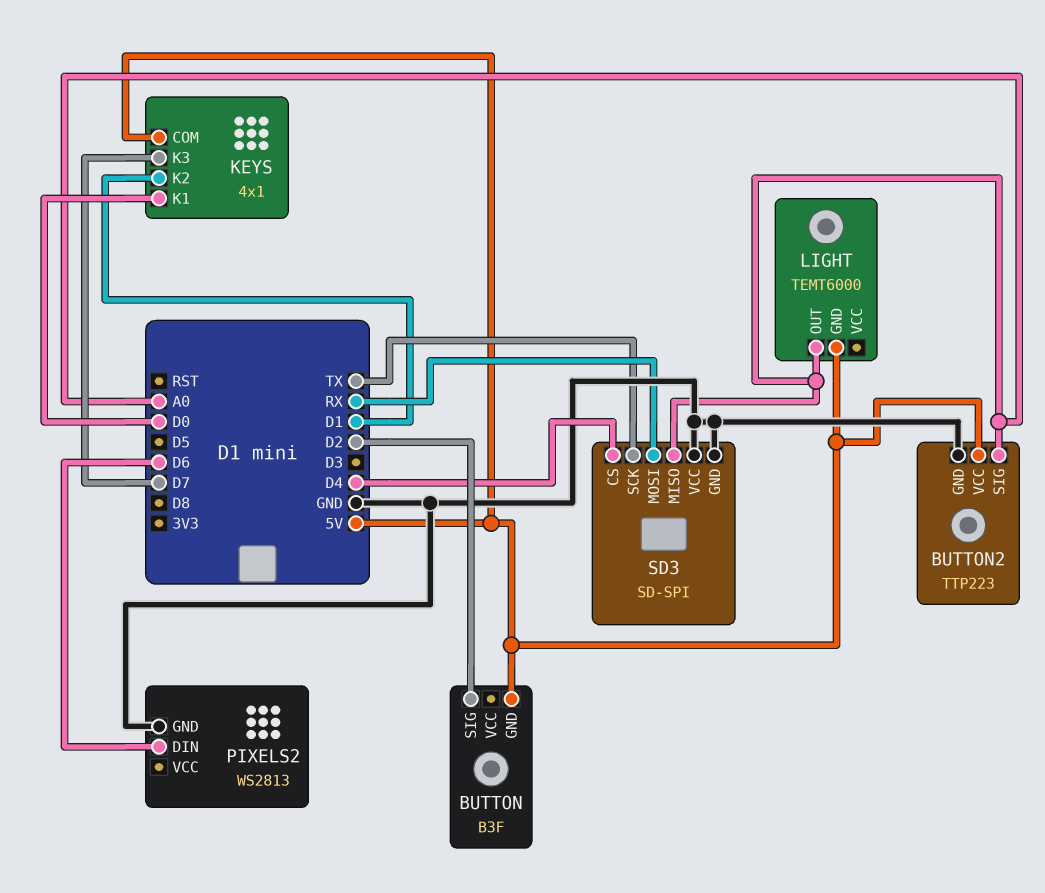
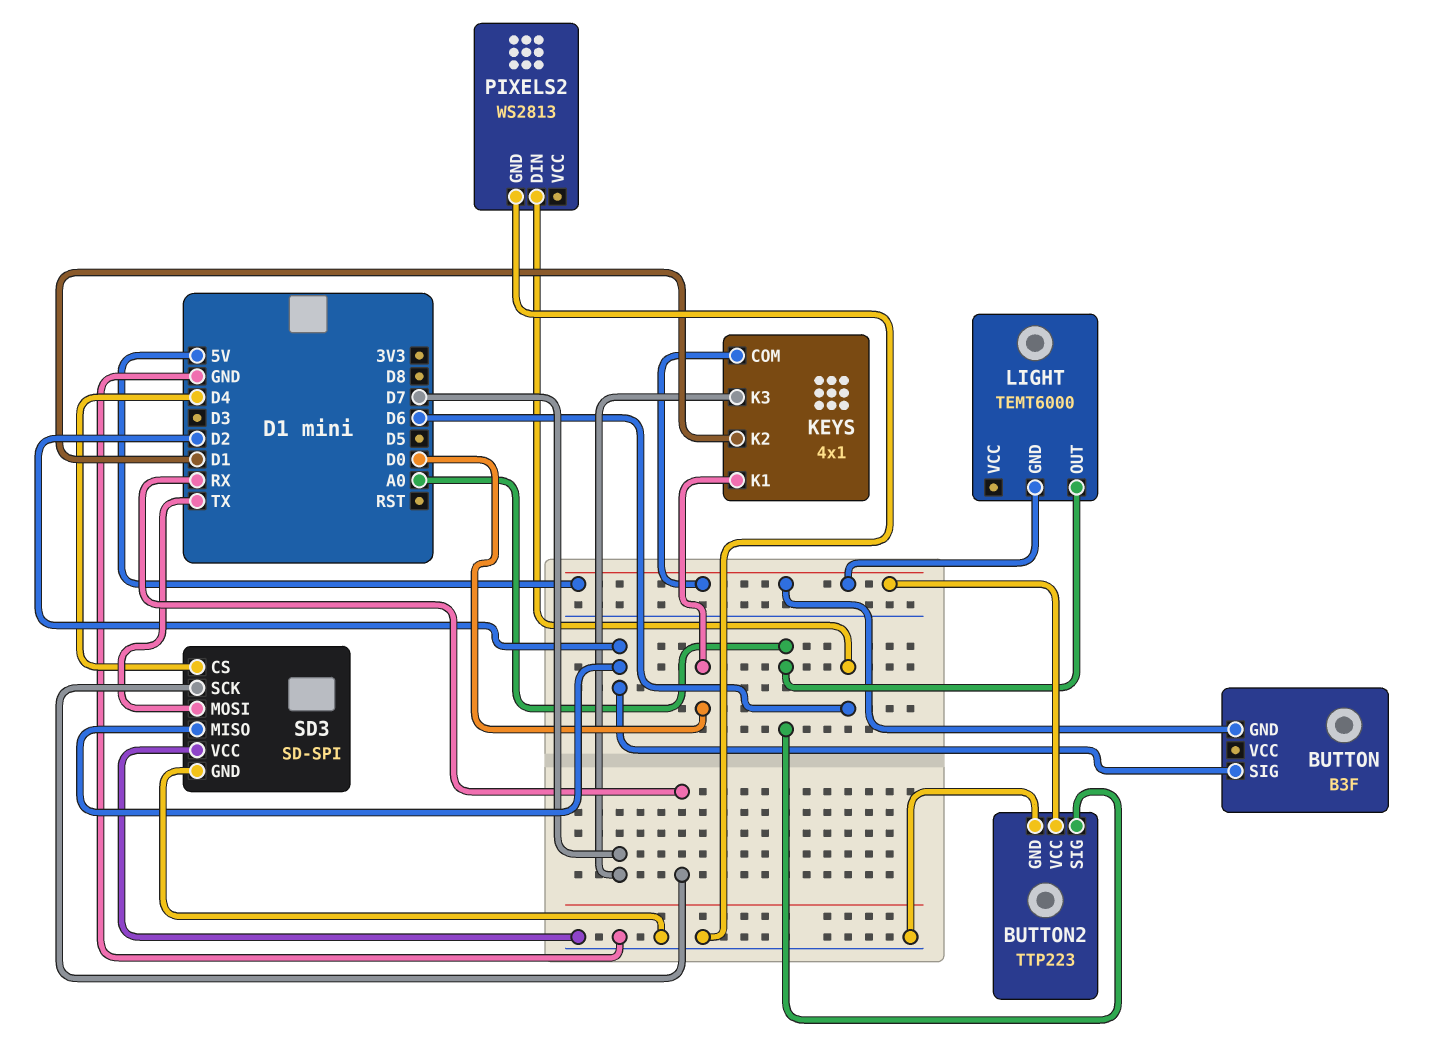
SD3 pin MISO: A0 -> D2
SD3 pin MOSI: RX -> TX
SD3 pin SCK: TX -> RX

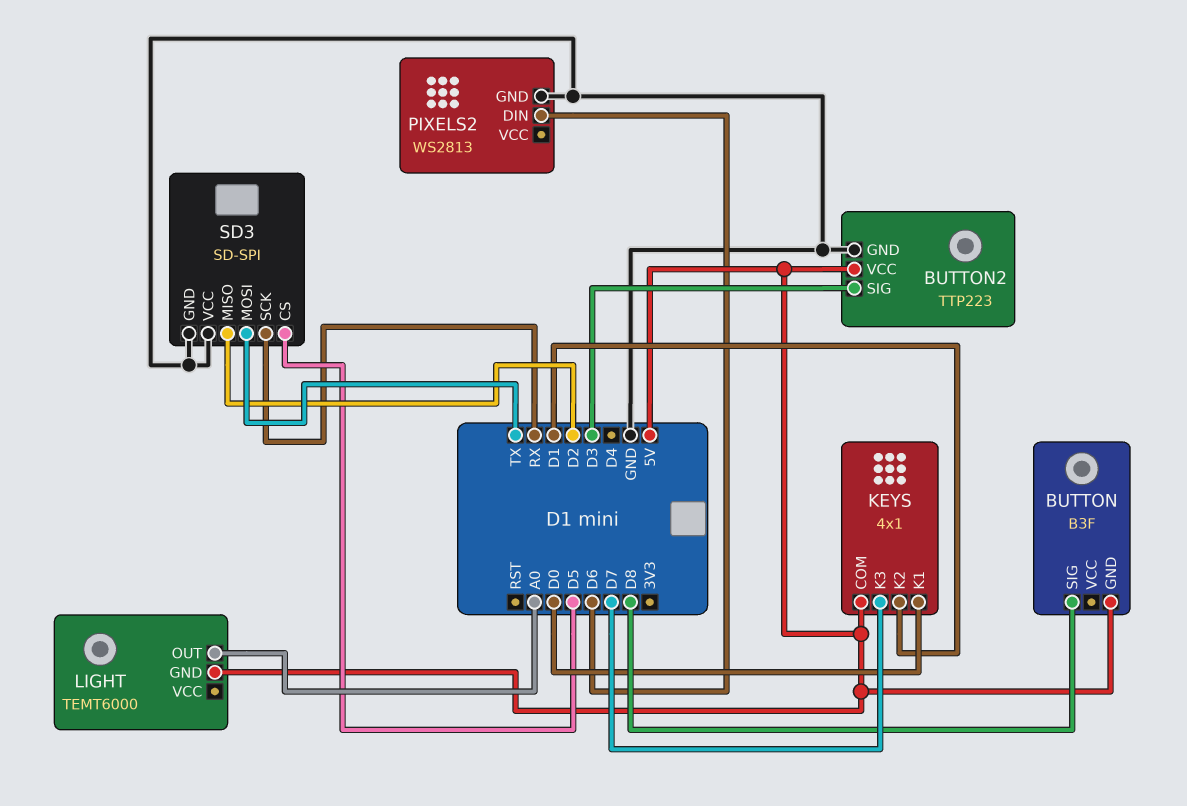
BUTTON pin SIG: D2 -> D8
BUTTON2 pin SIG: A0 -> D3
SD3 pin CS: D4 -> D5

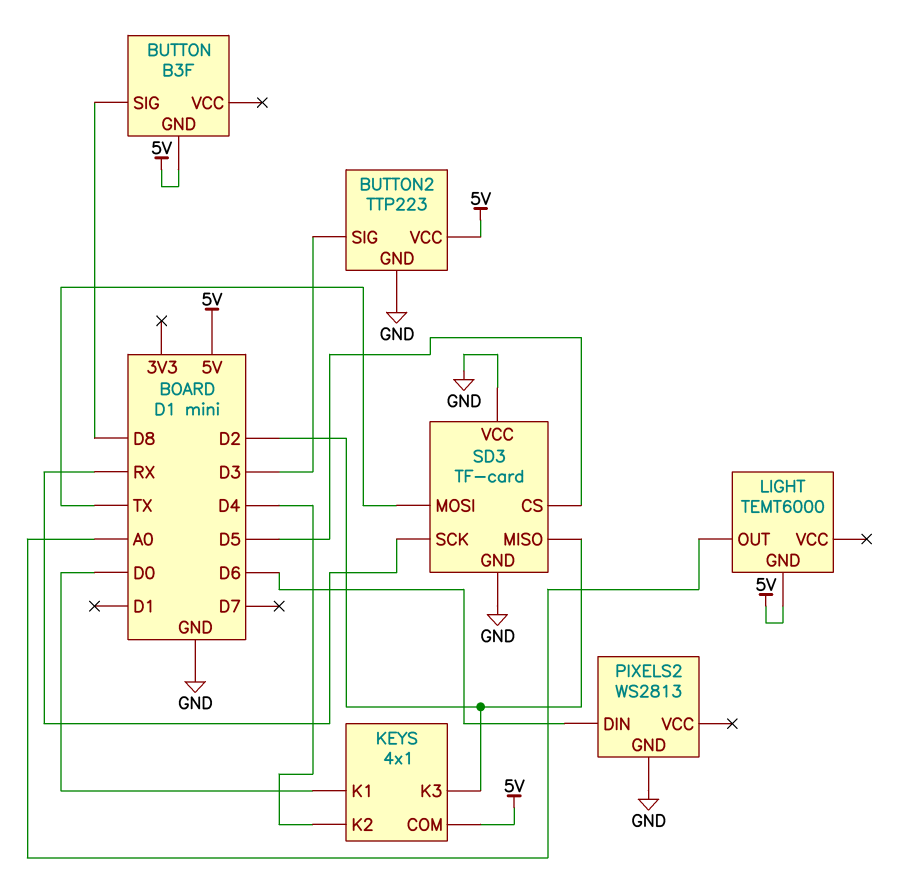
KEYS pin K2: D1 -> D4
KEYS pin K3: D7 -> D2
SD3: SD-SPI -> TF-card

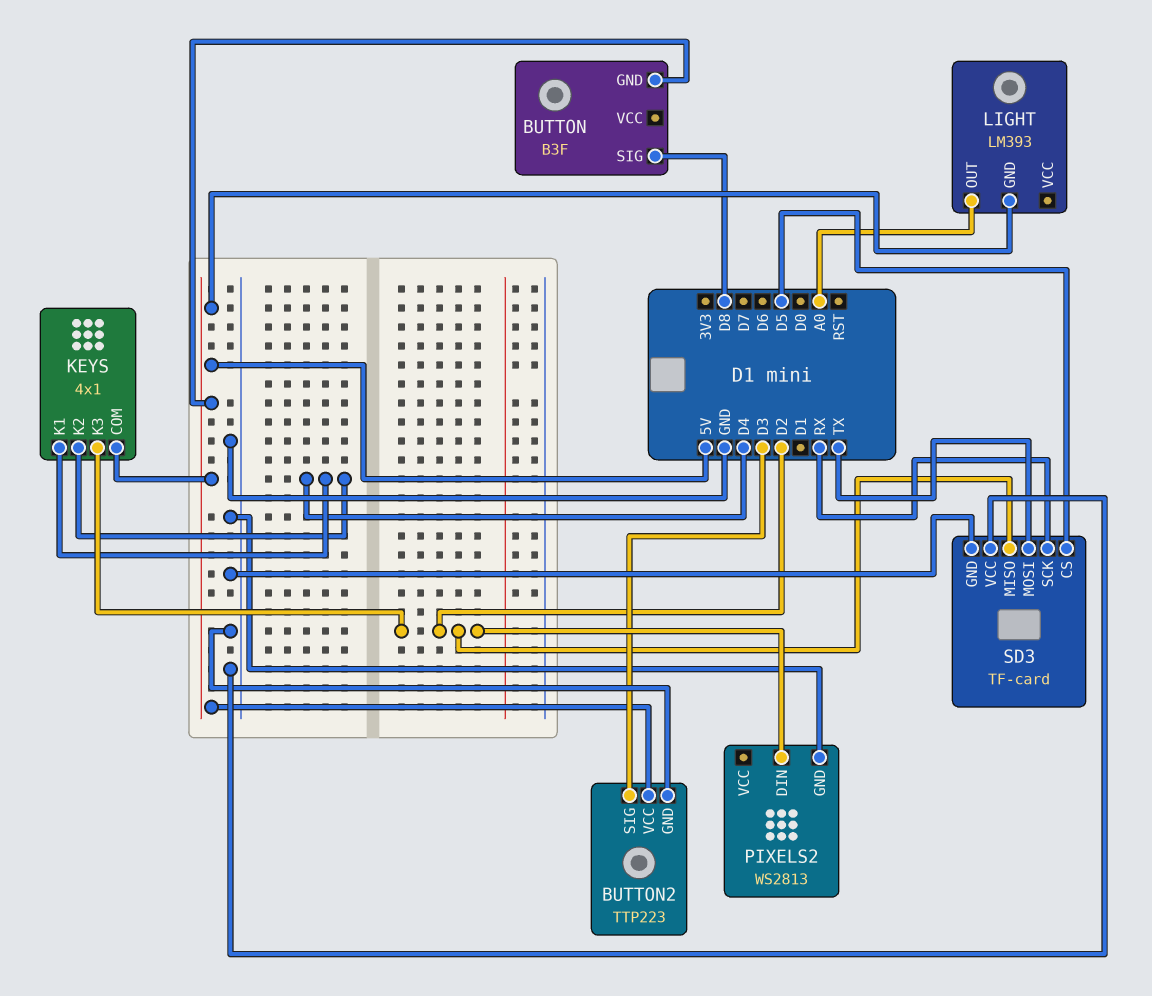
KEYS pin K1: D0 -> D4
LIGHT: TEMT6000 -> LM393
PIXELS2 pin DIN: D6 -> D2

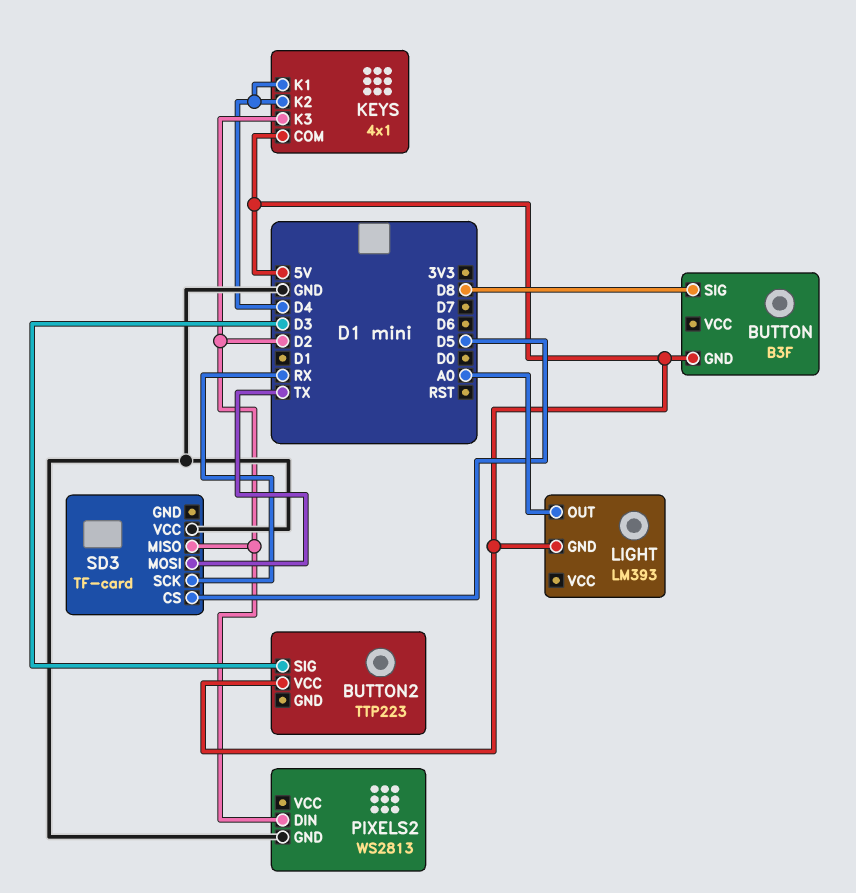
BUTTON2 pin GND: GND -> none
SD3 pin GND: GND -> none

